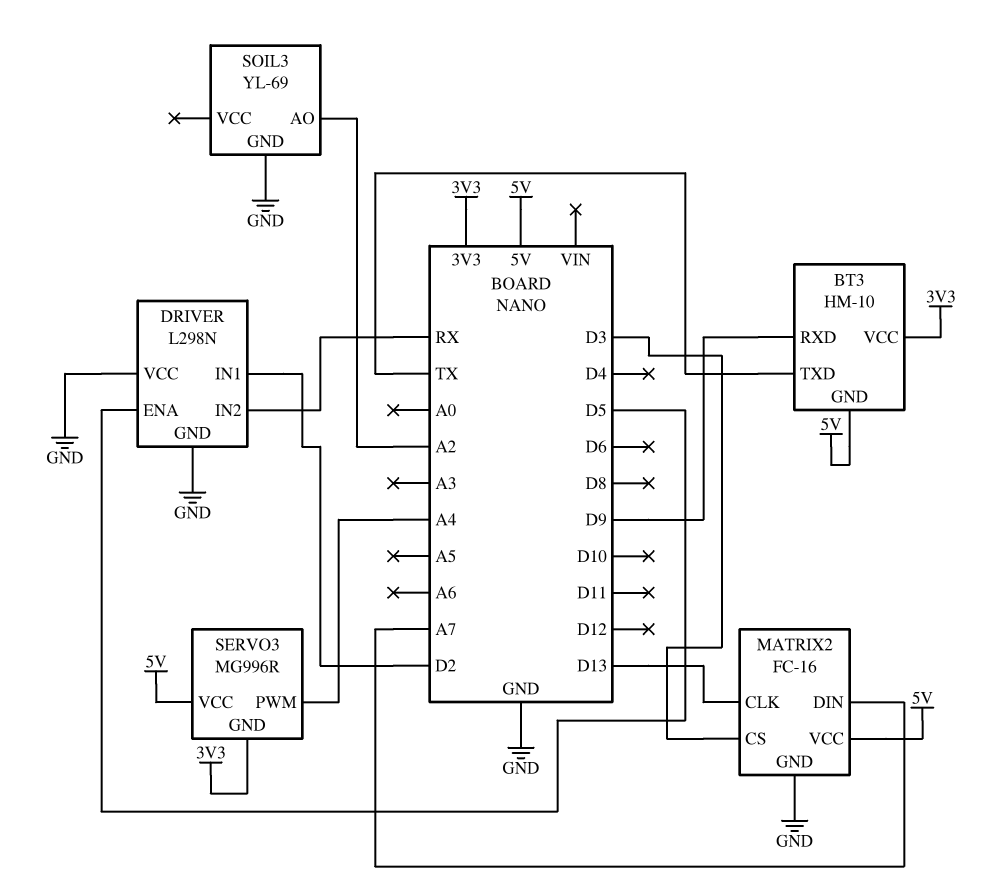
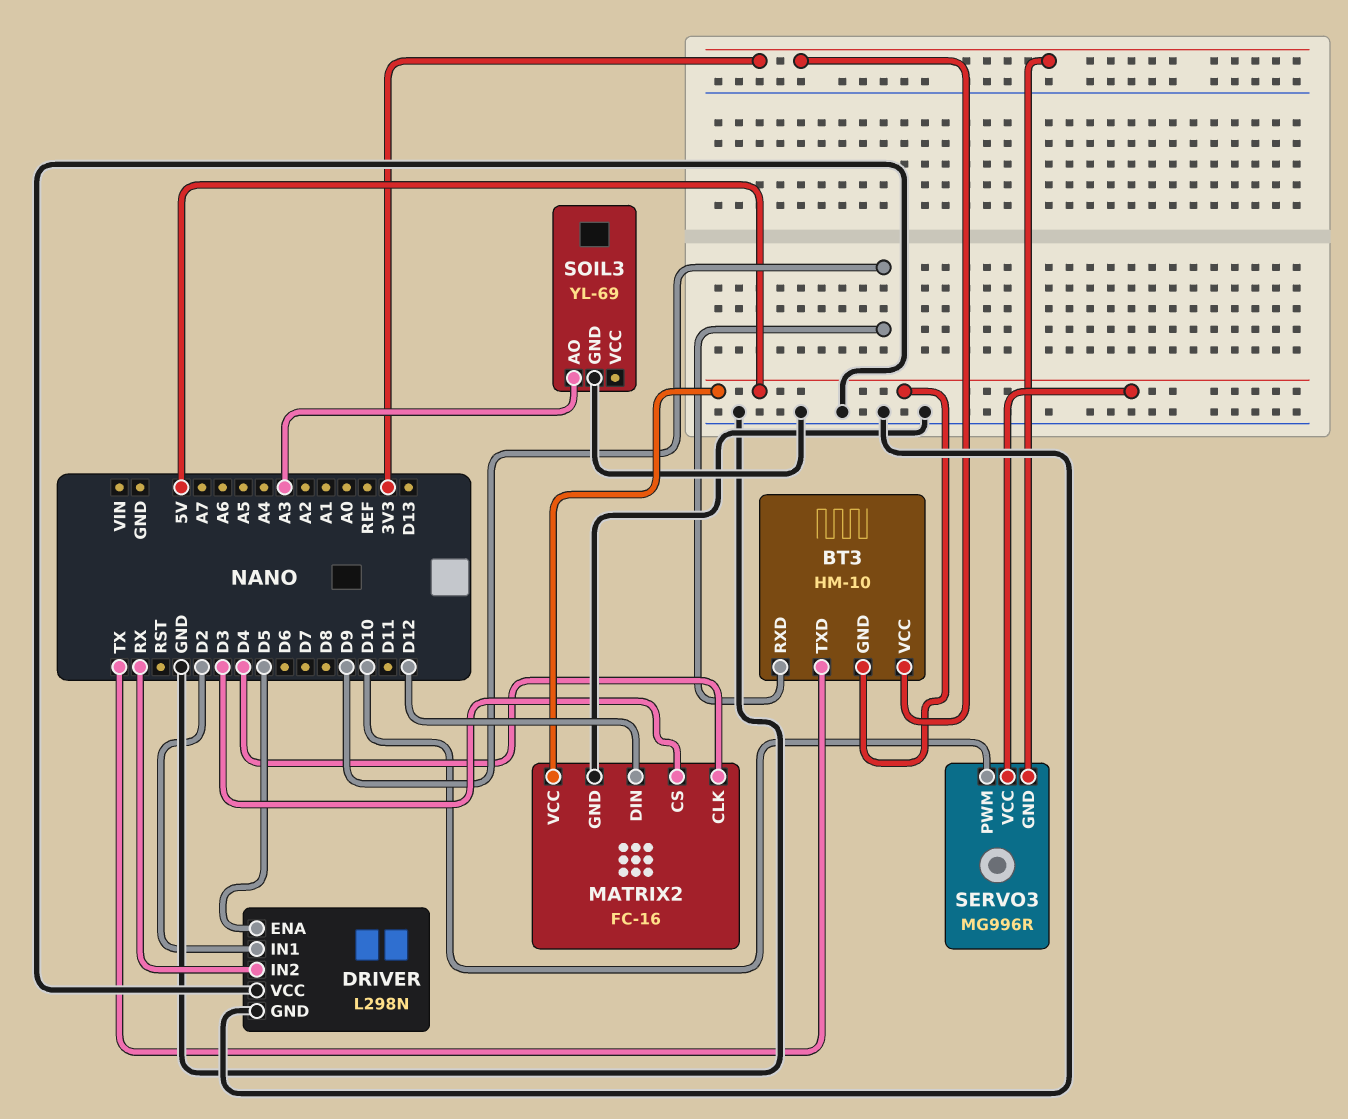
MATRIX2 pin CLK: D13 -> D4
MATRIX2 pin DIN: A7 -> D12
SERVO3 pin PWM: A4 -> D10
SOIL3 pin AO: A2 -> A3

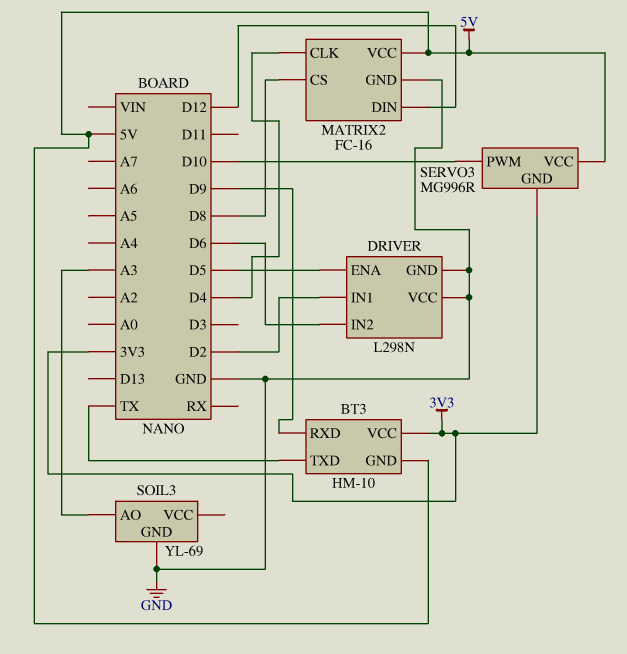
DRIVER pin IN2: RX -> D6
MATRIX2 pin CS: D3 -> D8

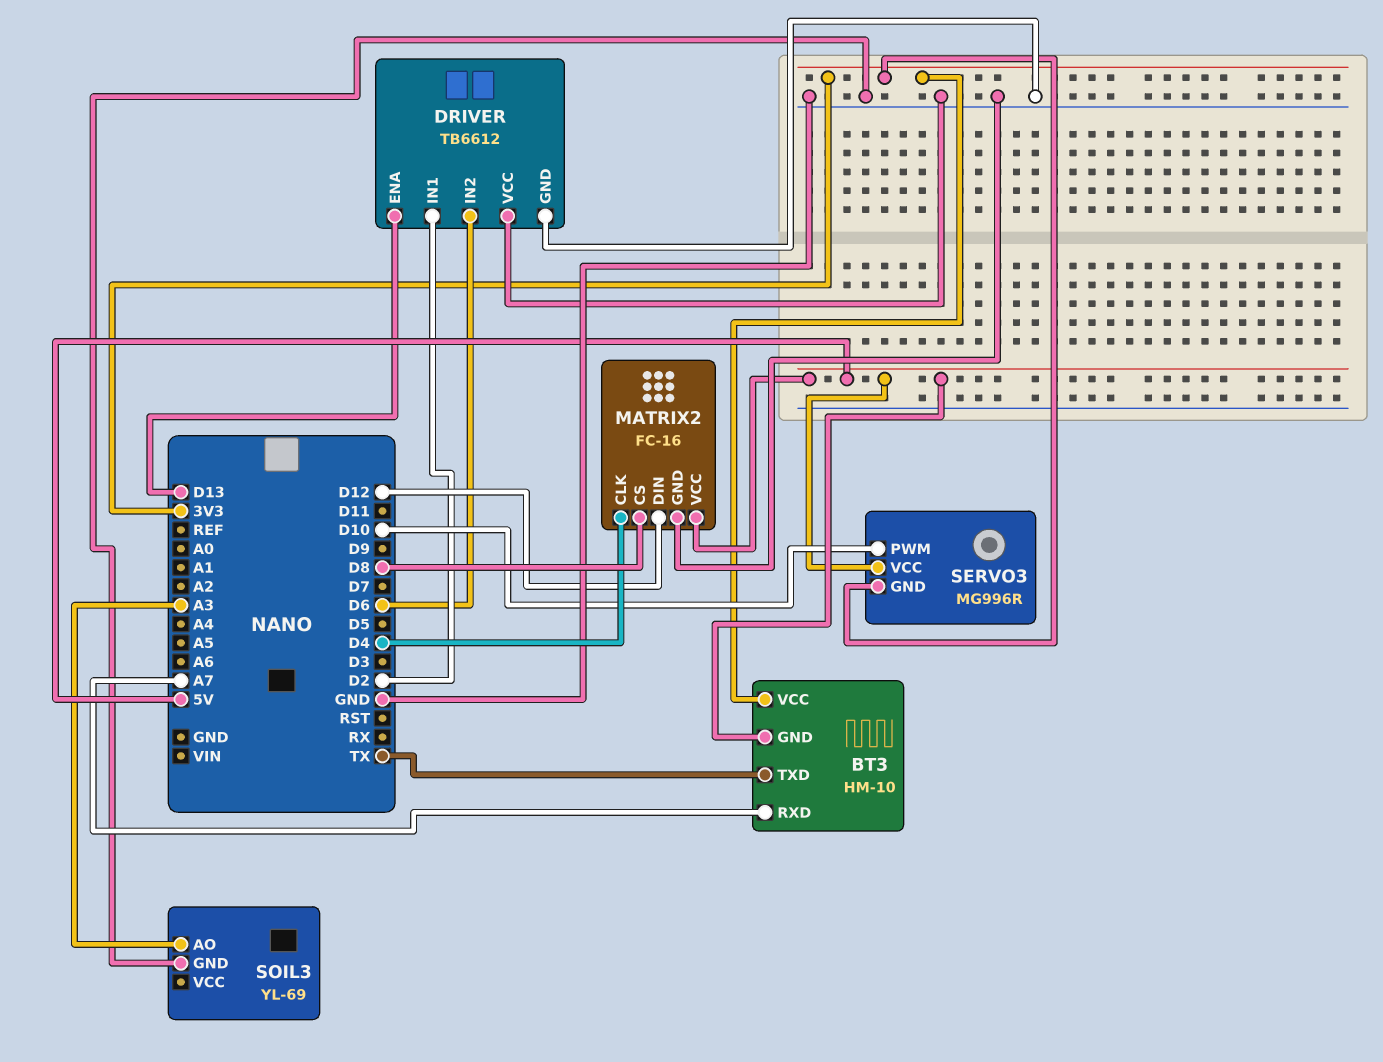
BT3 pin RXD: D9 -> A7
DRIVER: L298N -> TB6612
DRIVER pin ENA: D5 -> D13

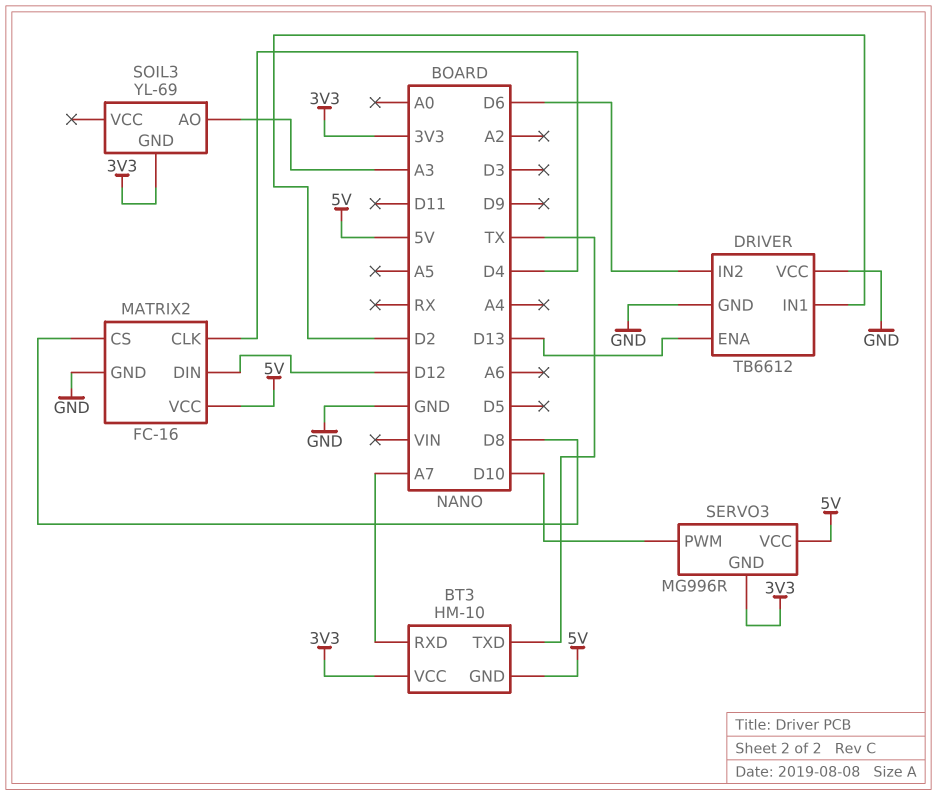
SOIL3 pin GND: GND -> 3V3

